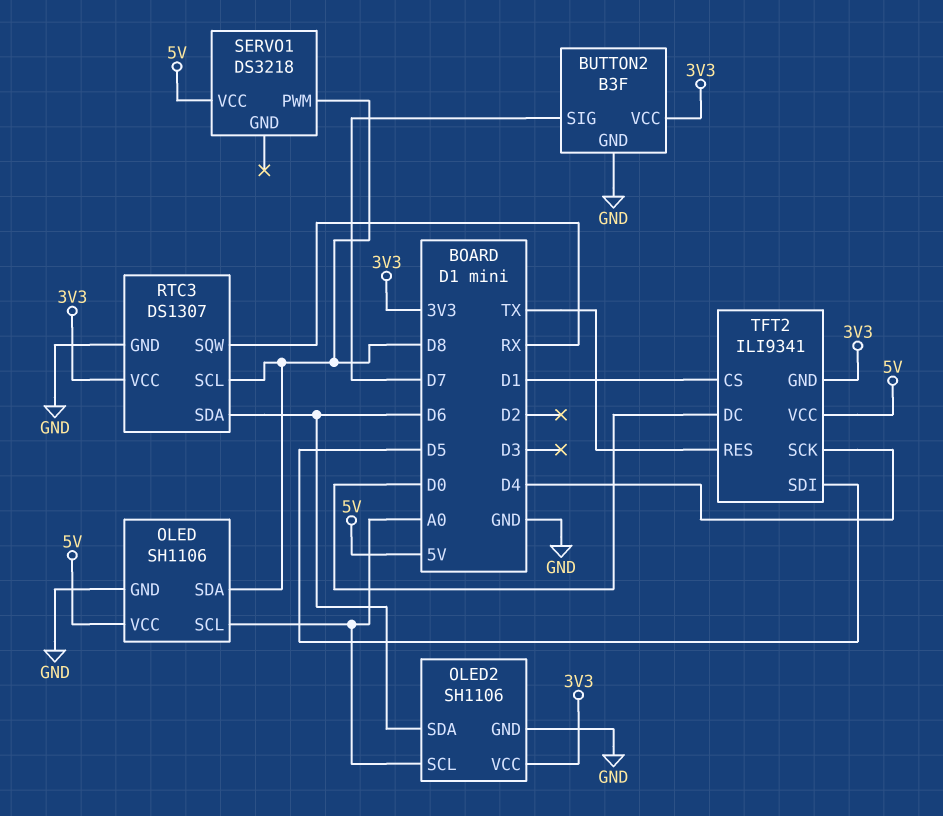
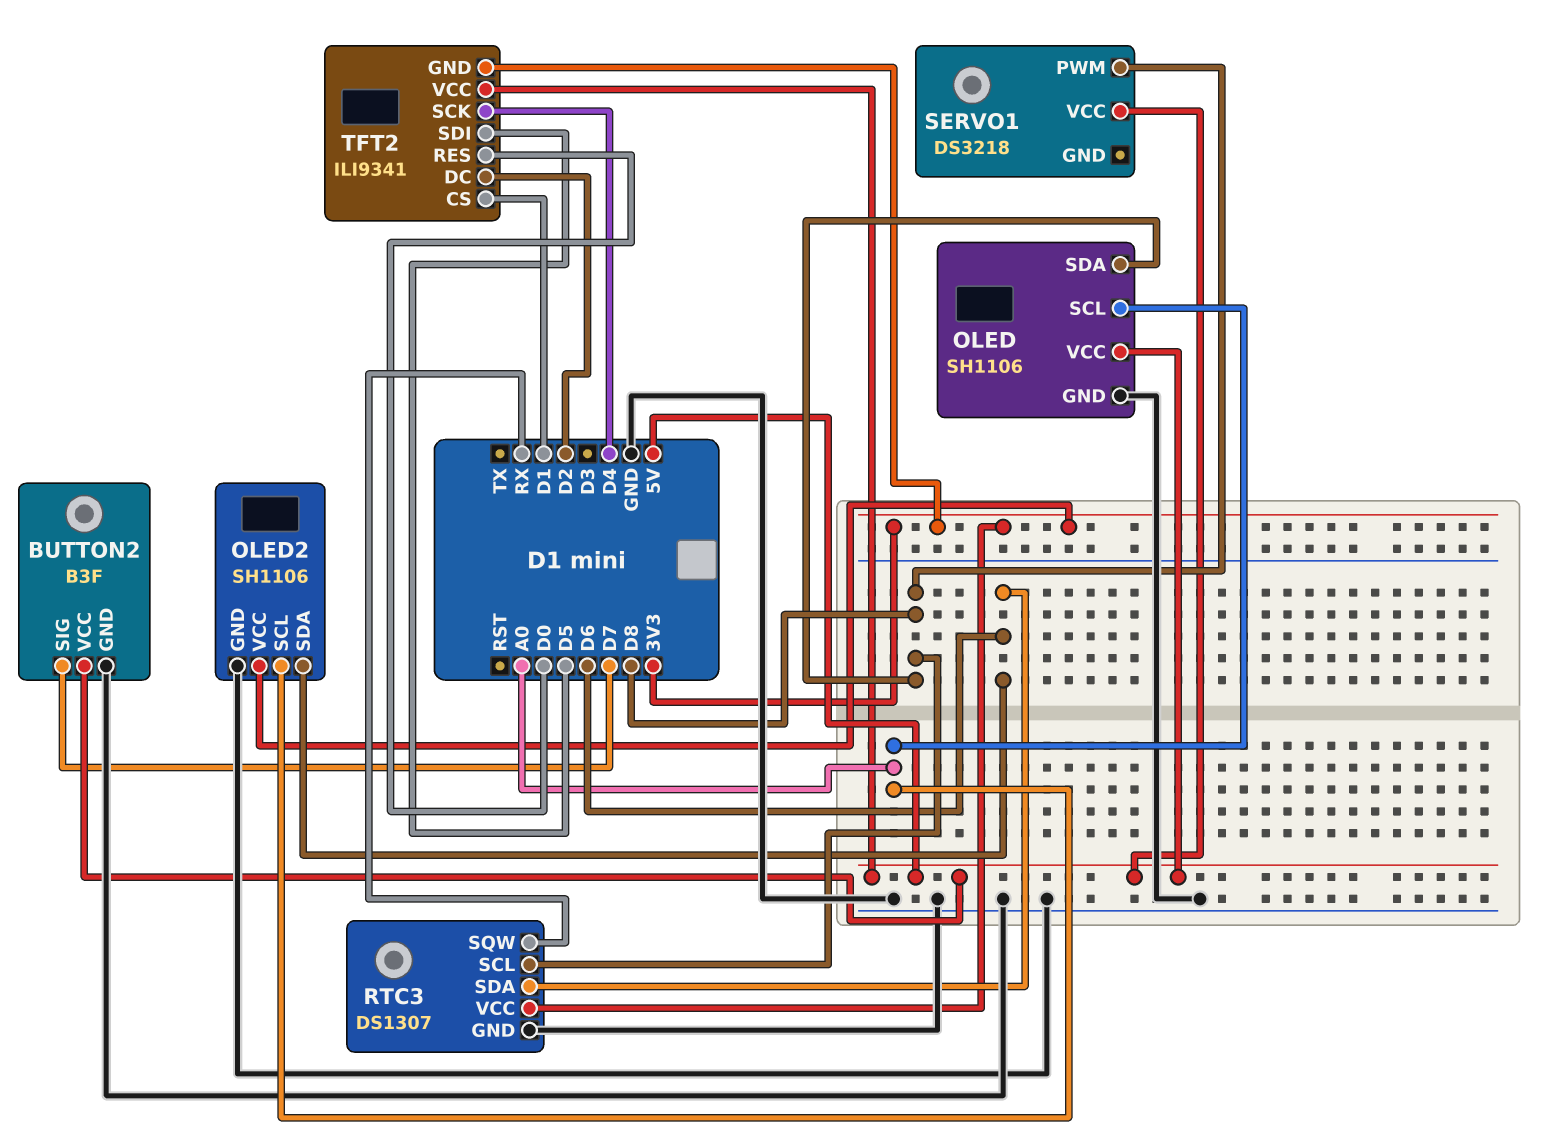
BUTTON2 pin VCC: 3V3 -> 5V
TFT2 pin DC: D0 -> D2
TFT2 pin RES: TX -> D0

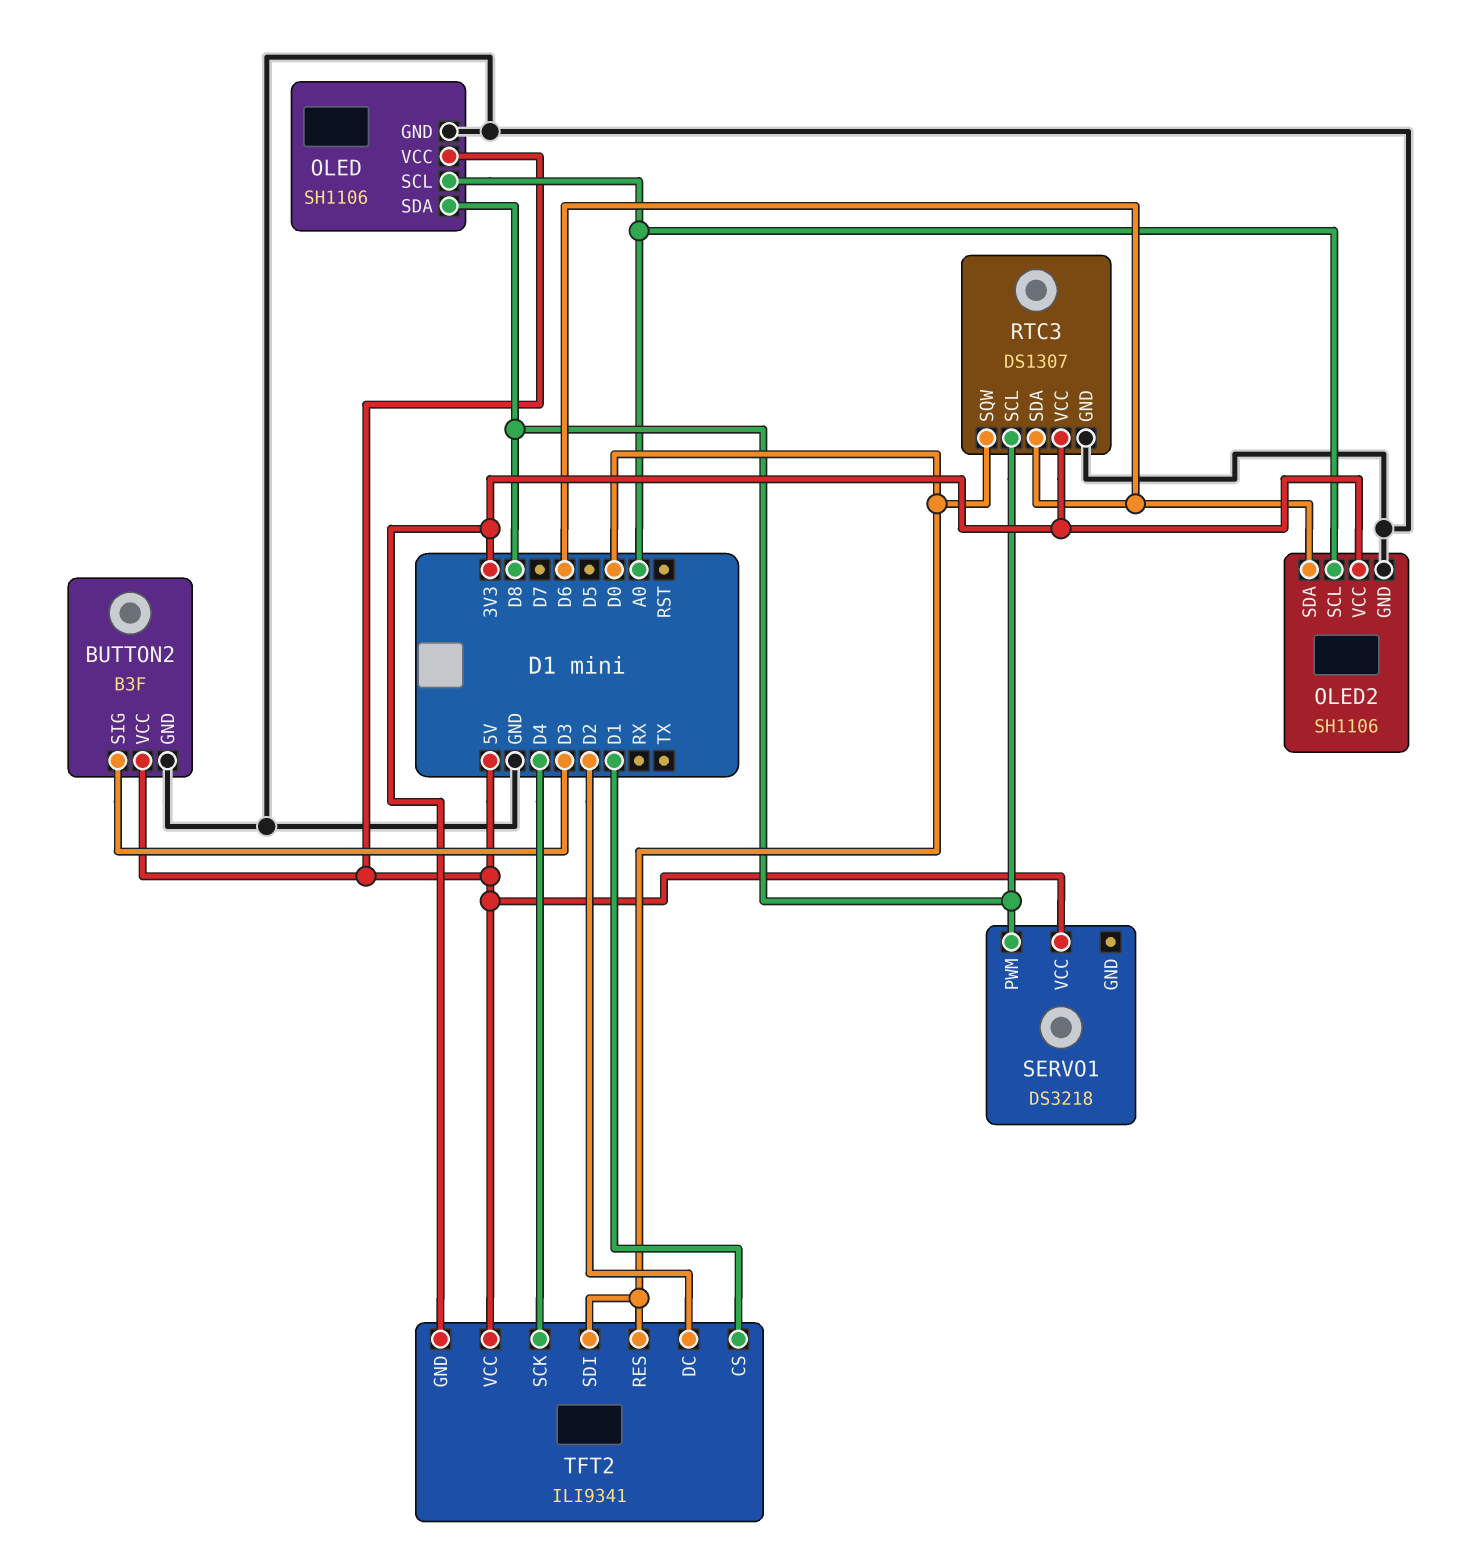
BUTTON2 pin SIG: D7 -> D3
RTC3 pin SQW: RX -> D0
TFT2 pin SDI: D5 -> D0

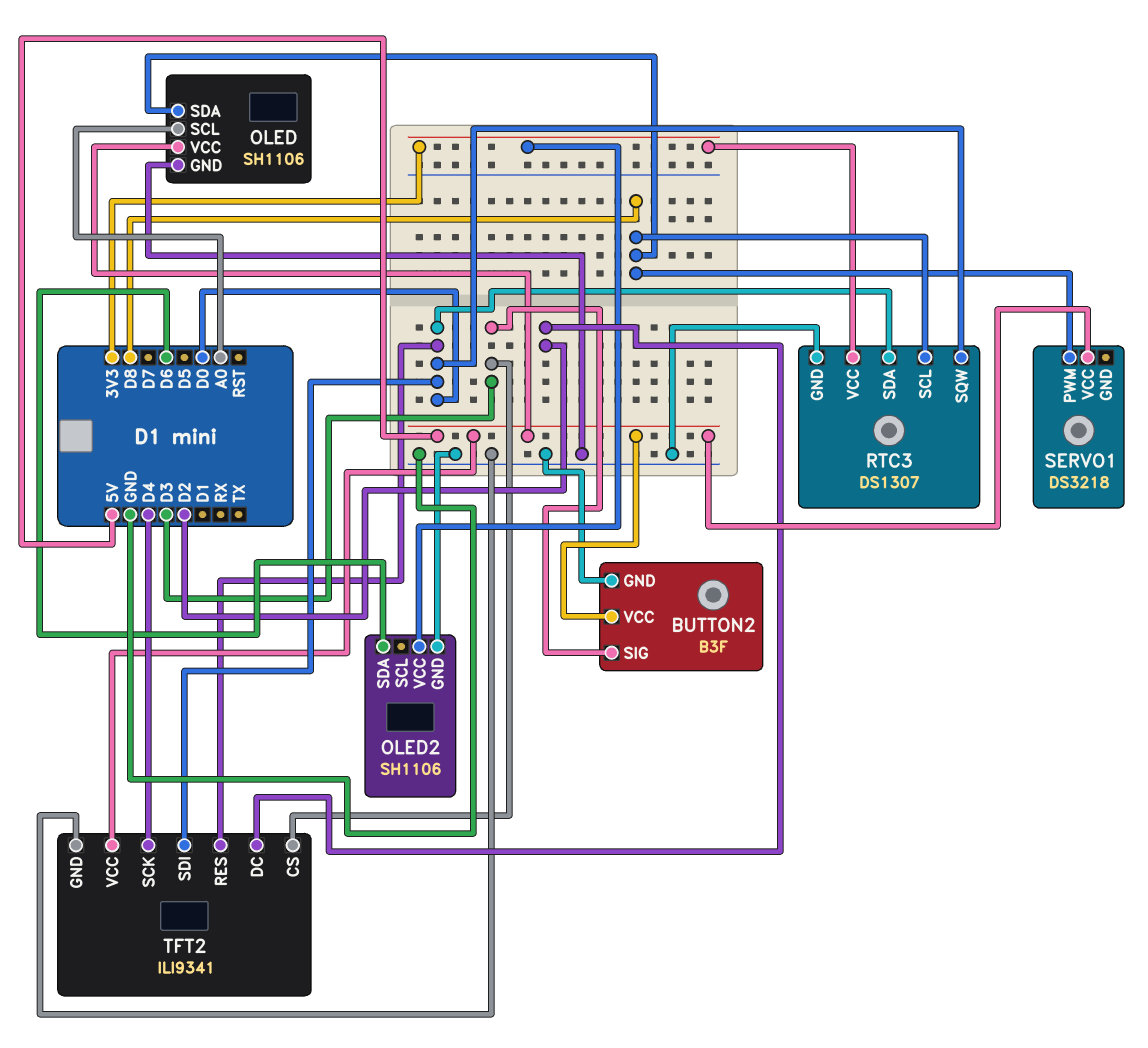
OLED2 pin SCL: A0 -> none
RTC3 pin SDA: D6 -> D0
TFT2 pin CS: D1 -> D3
TFT2 pin GND: 3V3 -> GND

